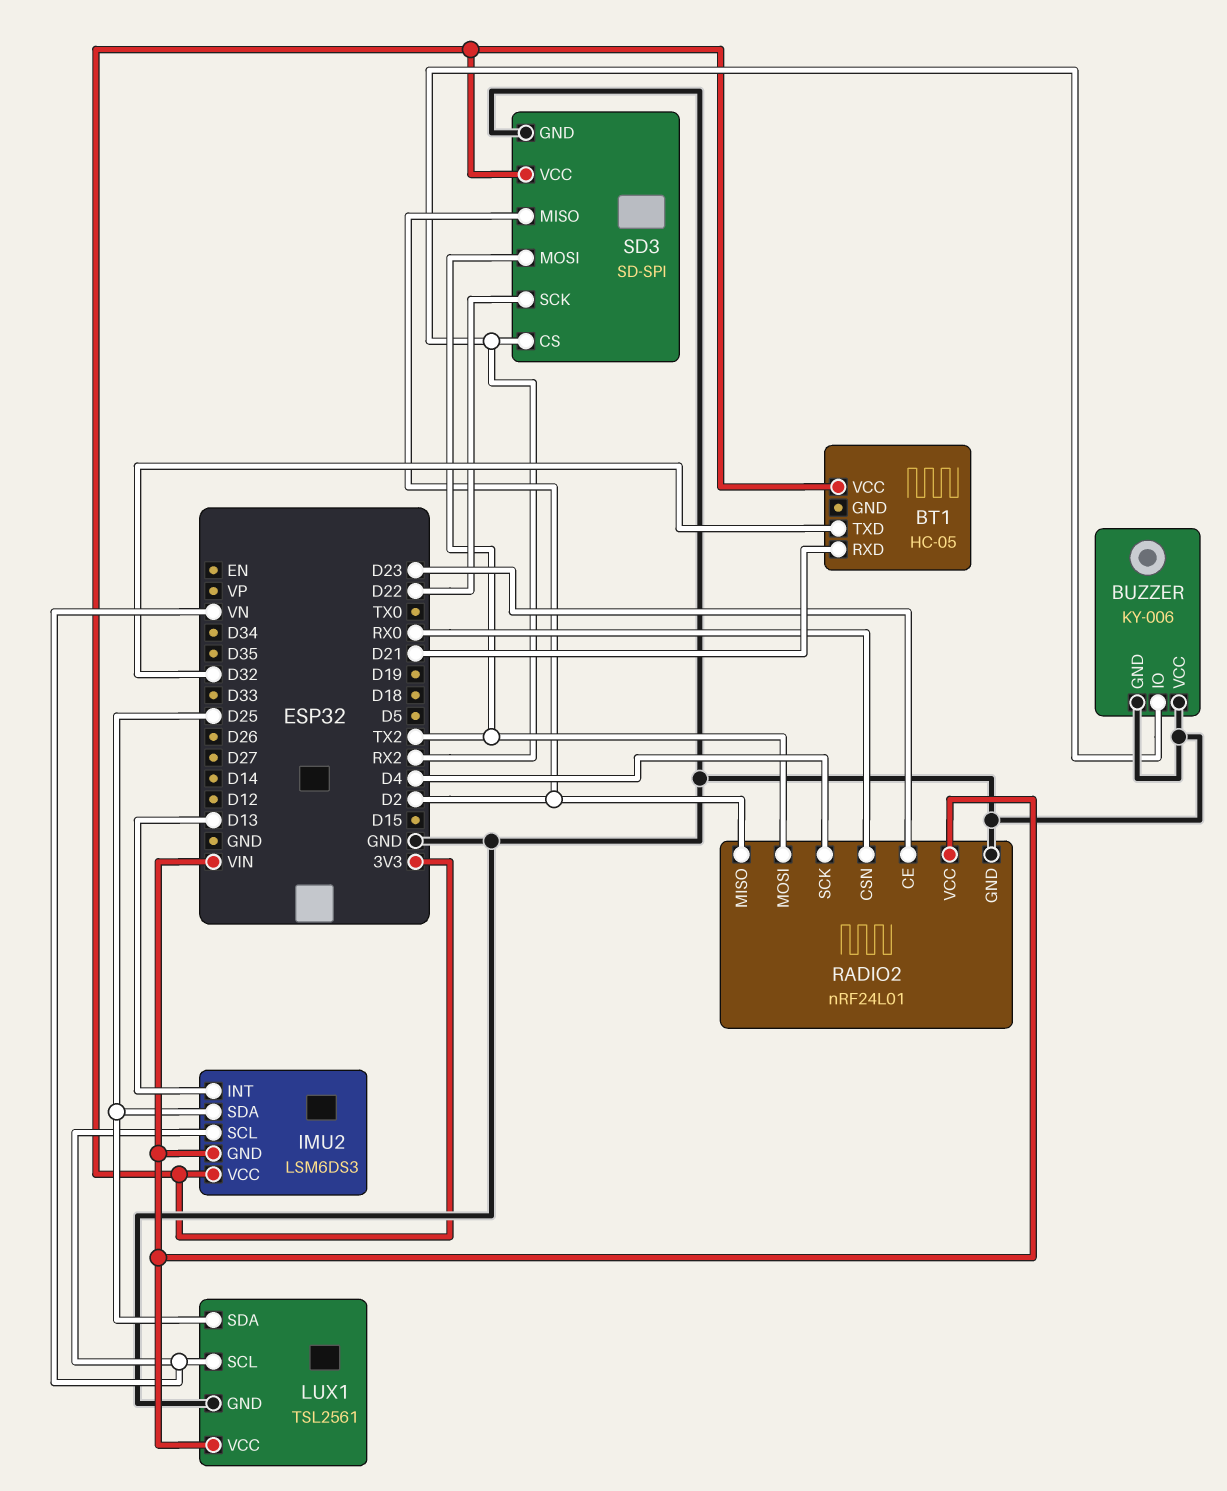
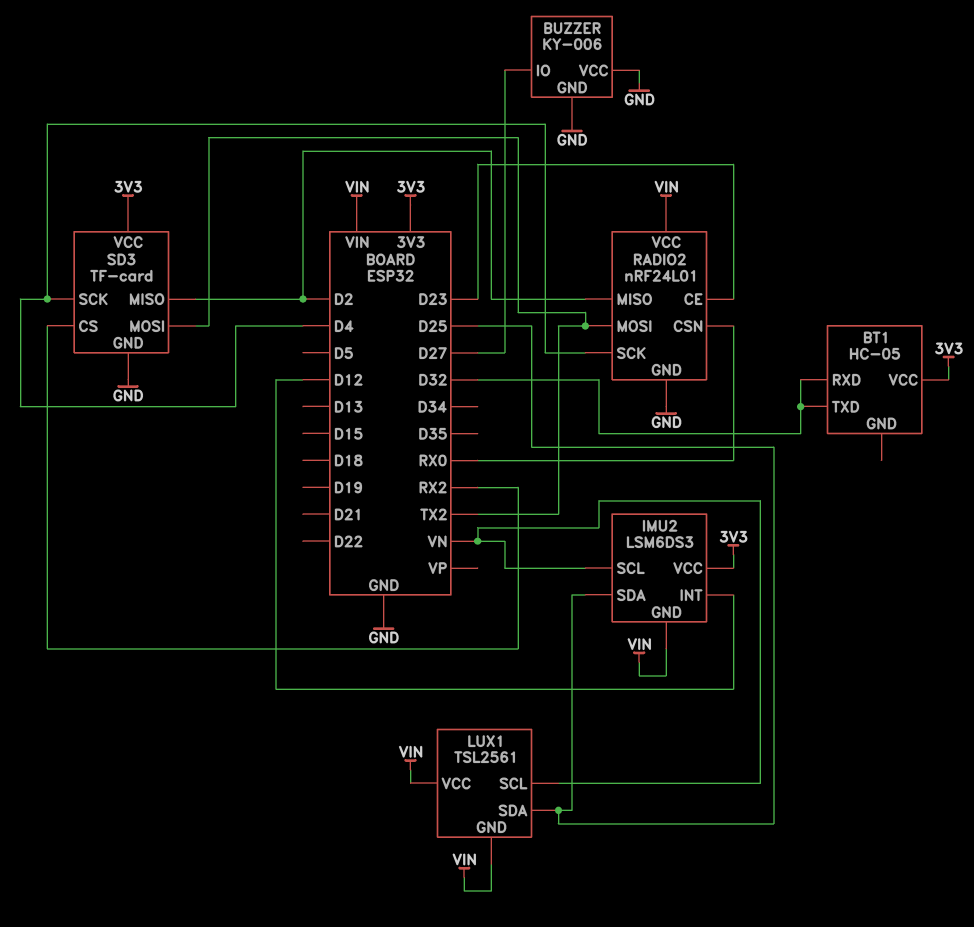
BT1 pin RXD: D21 -> D32
BUZZER pin IO: RX2 -> D27
IMU2 pin INT: D13 -> D12
LUX1 pin GND: GND -> VIN
SD3: SD-SPI -> TF-card
SD3 pin SCK: D22 -> D4

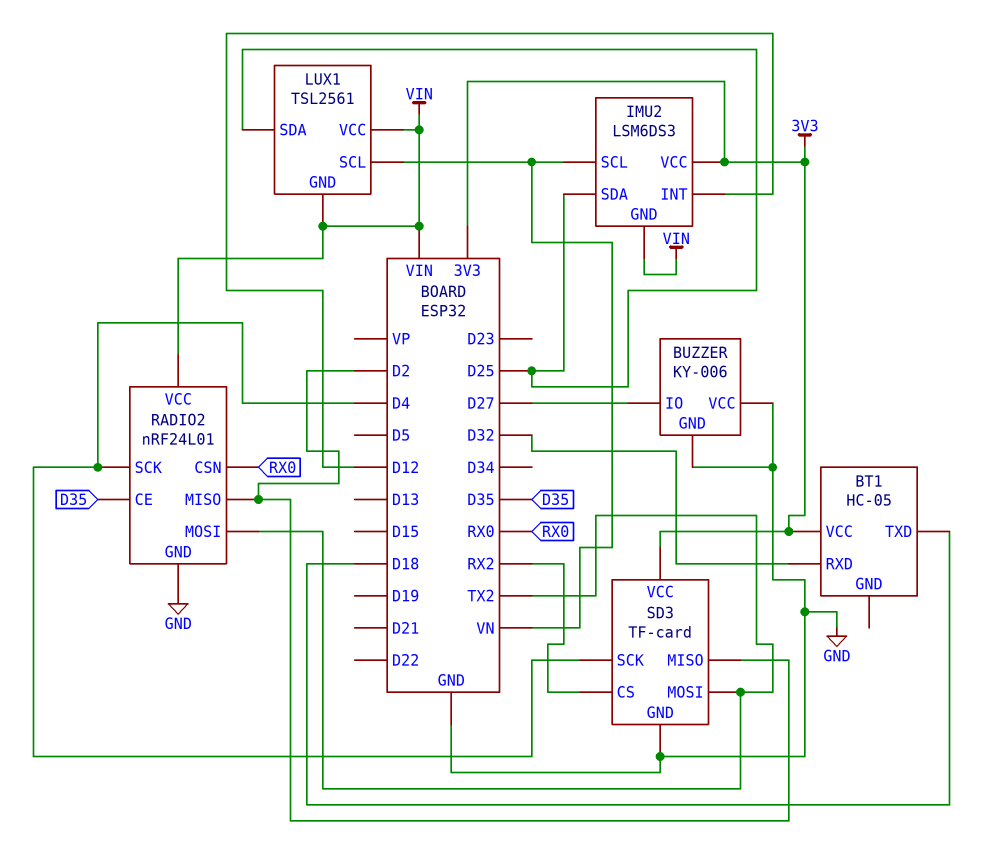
BT1 pin TXD: D32 -> D18
RADIO2 pin CE: D23 -> D35

